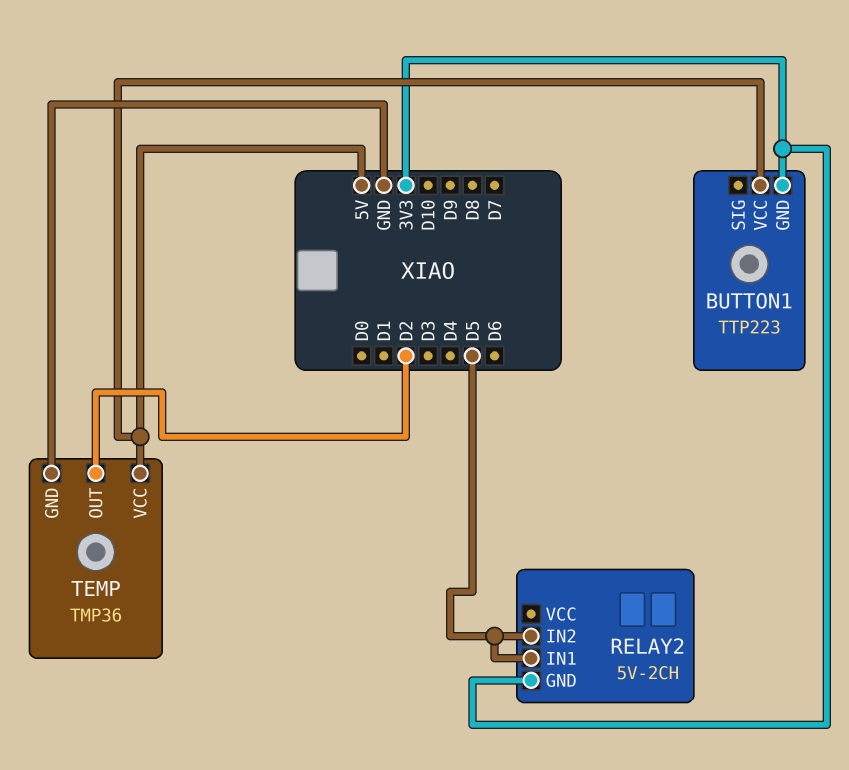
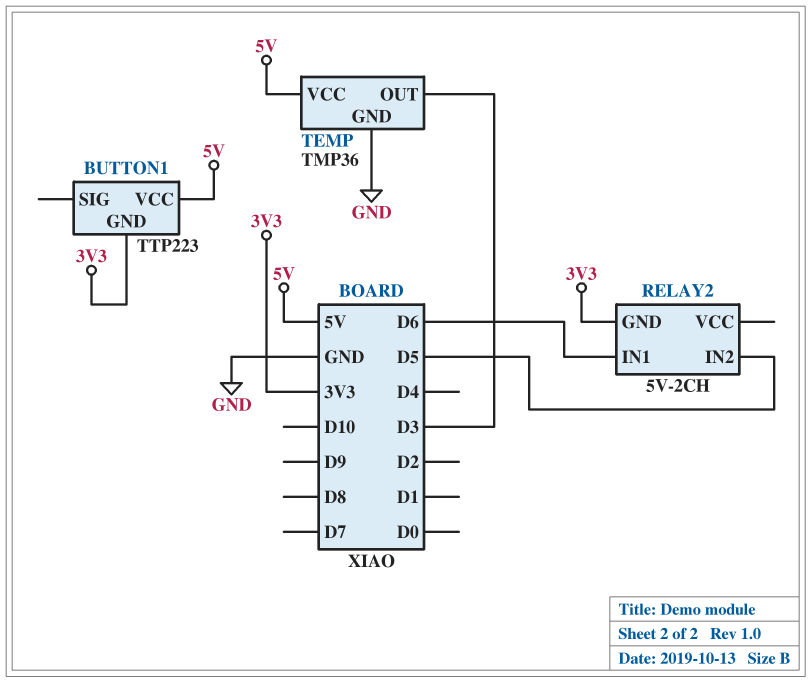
RELAY2 pin IN1: D5 -> D6
TEMP pin OUT: D2 -> D3

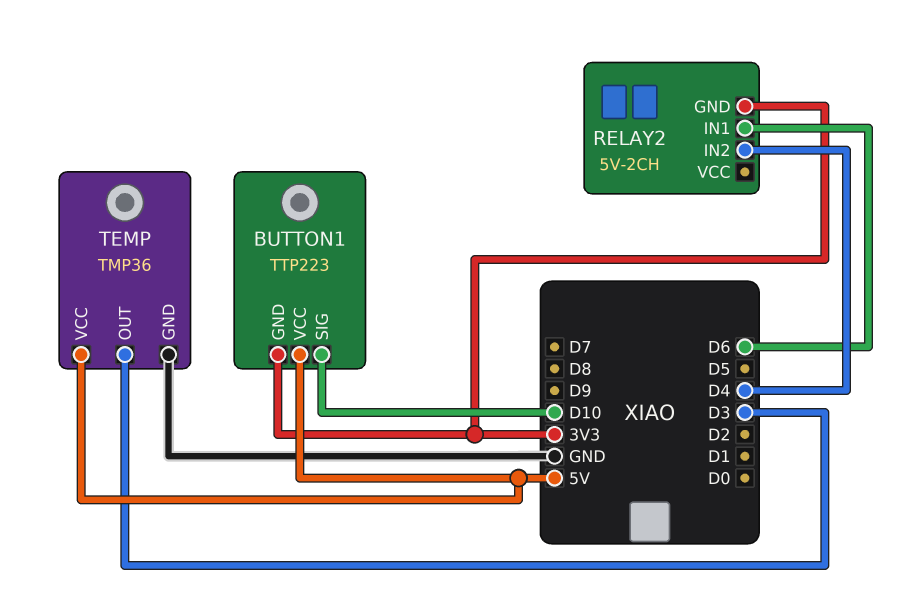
BUTTON1 pin SIG: none -> D10
RELAY2 pin IN2: D5 -> D4

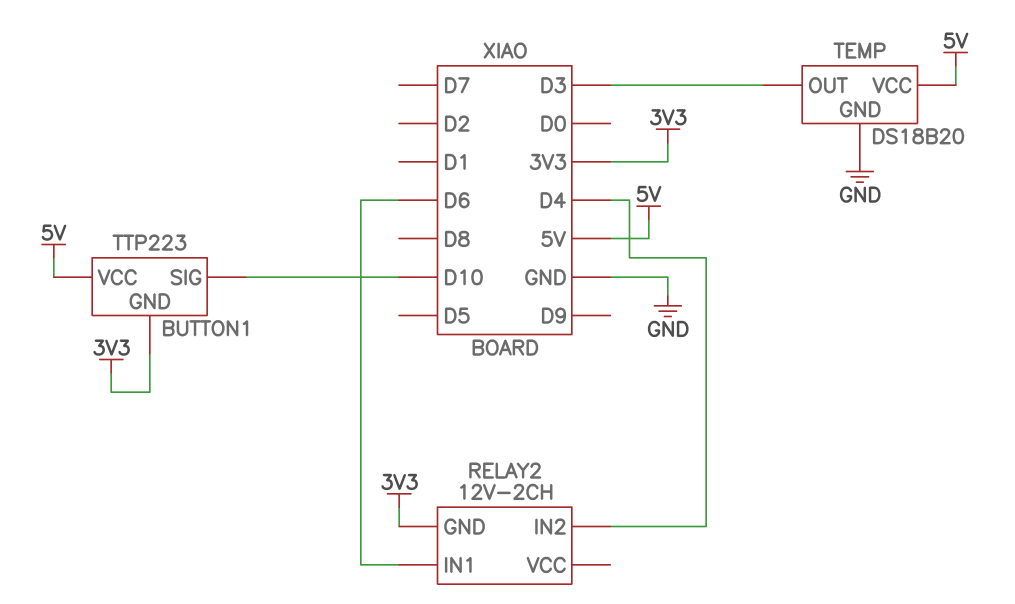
RELAY2: 5V-2CH -> 12V-2CH
TEMP: TMP36 -> DS18B20

